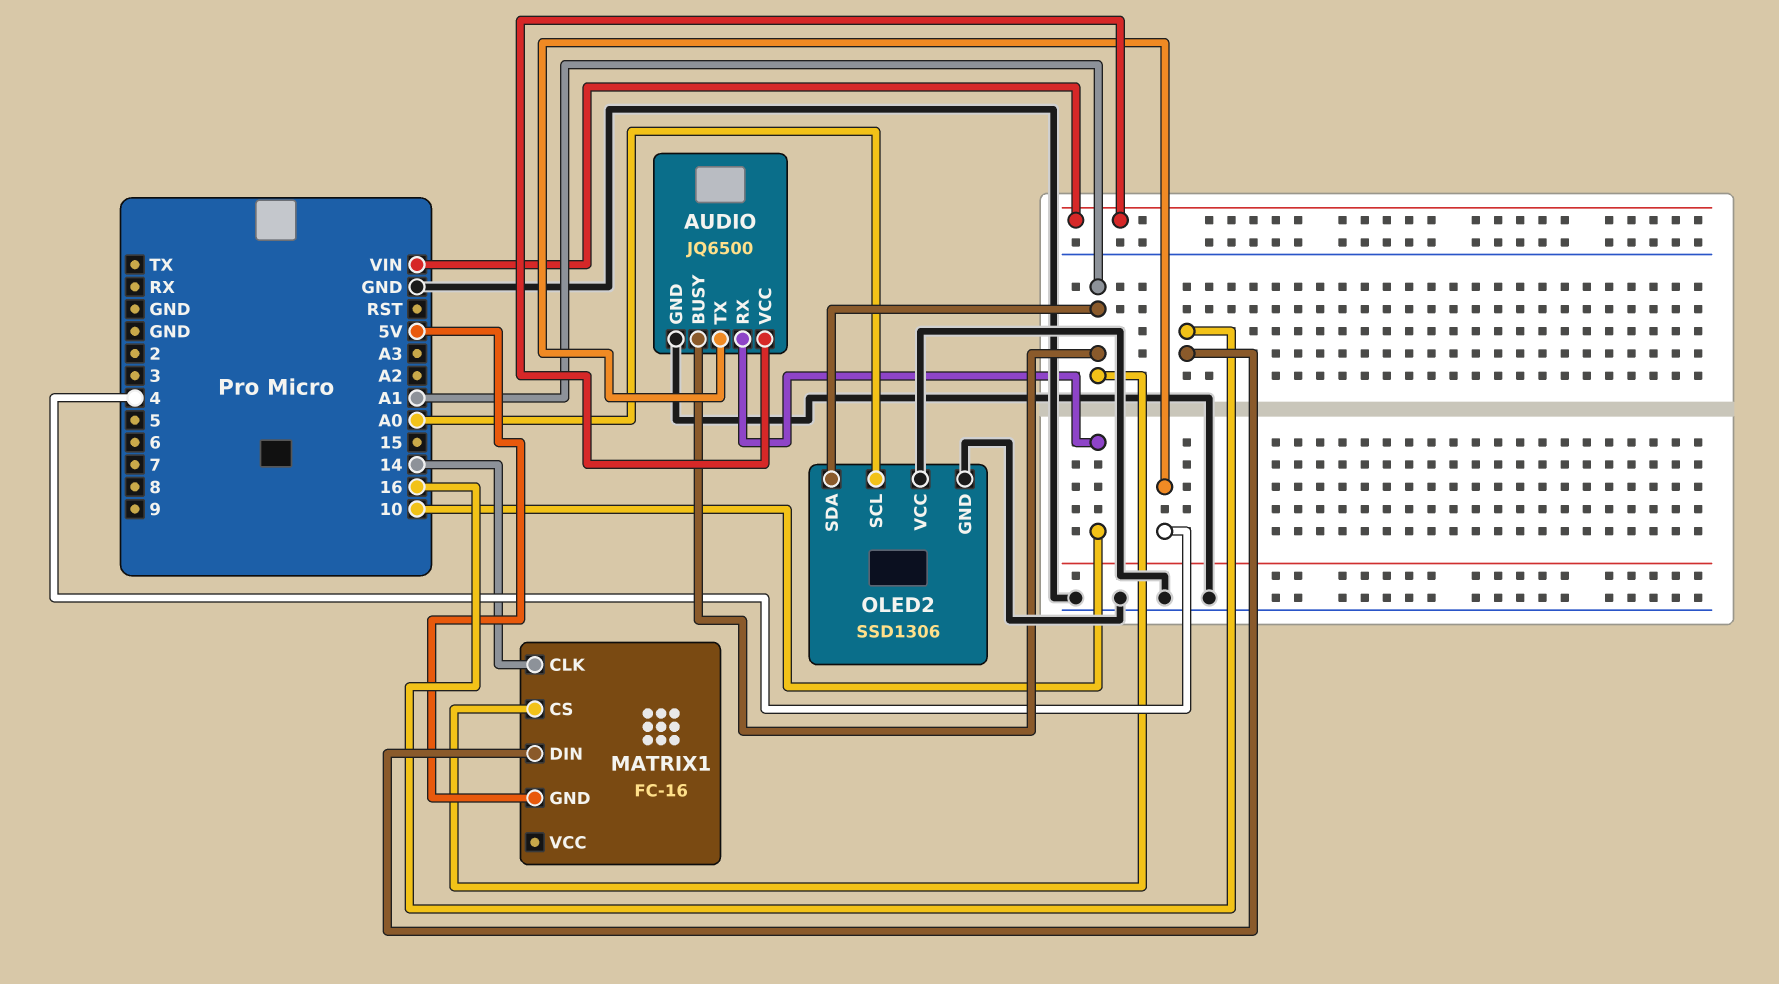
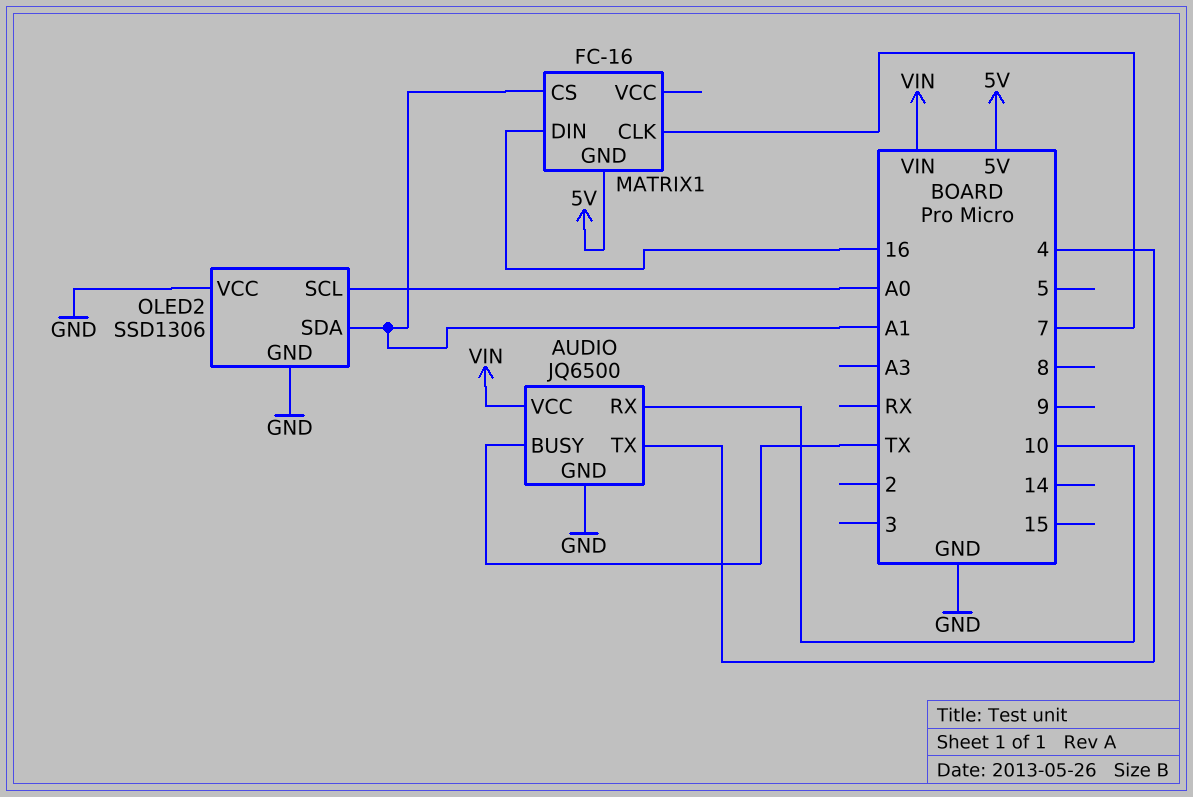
AUDIO pin BUSY: A1 -> TX
MATRIX1 pin CLK: 14 -> 7

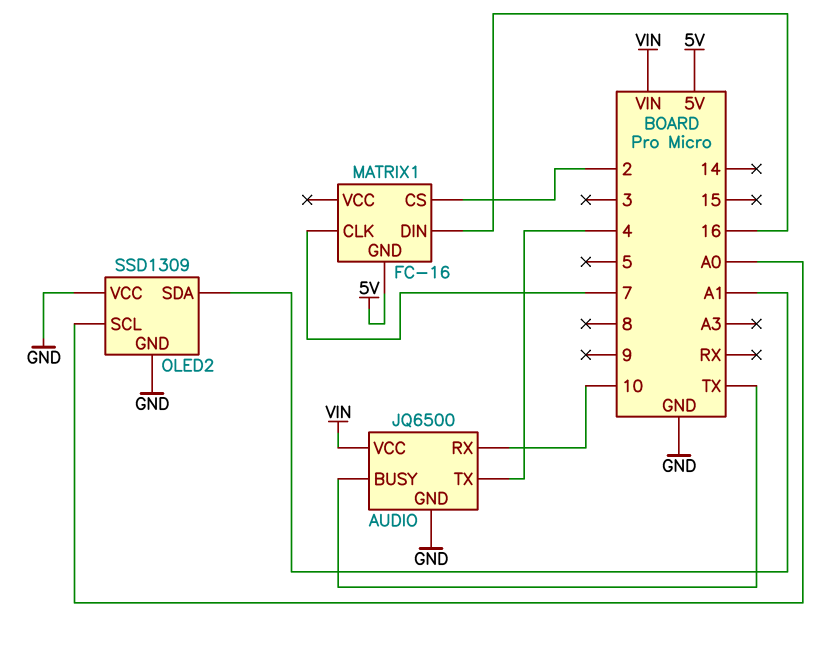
MATRIX1 pin CS: A1 -> 2
OLED2: SSD1306 -> SSD1309

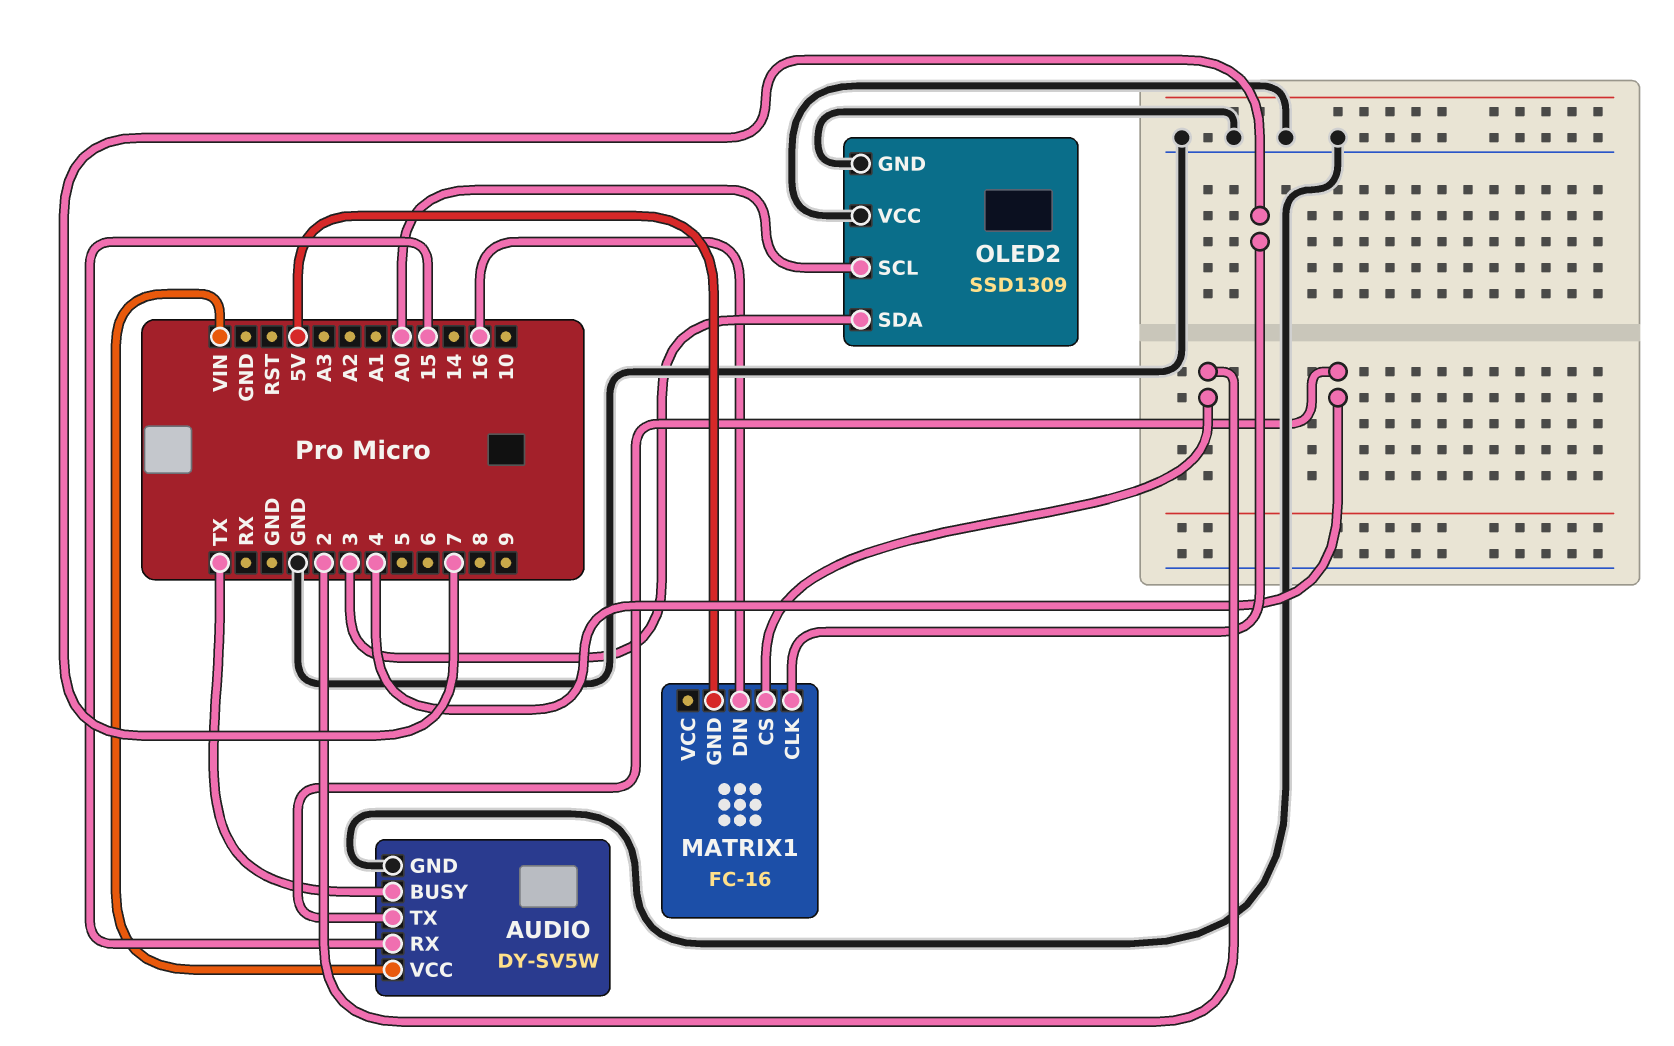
AUDIO: JQ6500 -> DY-SV5W
AUDIO pin RX: 10 -> 15
OLED2 pin SDA: A1 -> 3

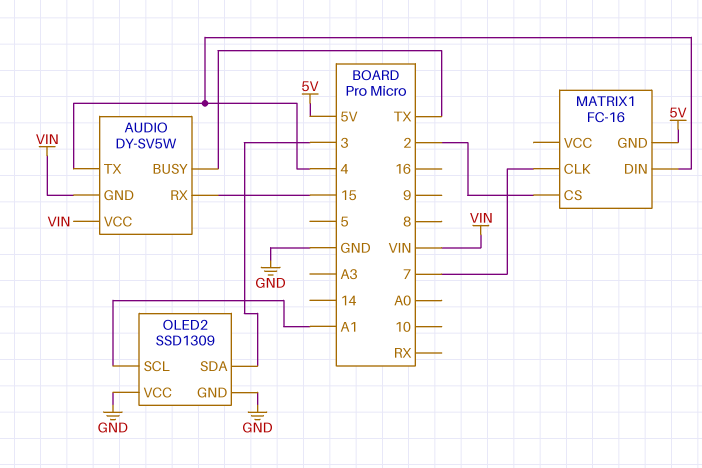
AUDIO pin GND: GND -> VIN
MATRIX1 pin DIN: 16 -> 4
OLED2 pin SCL: A0 -> A1

